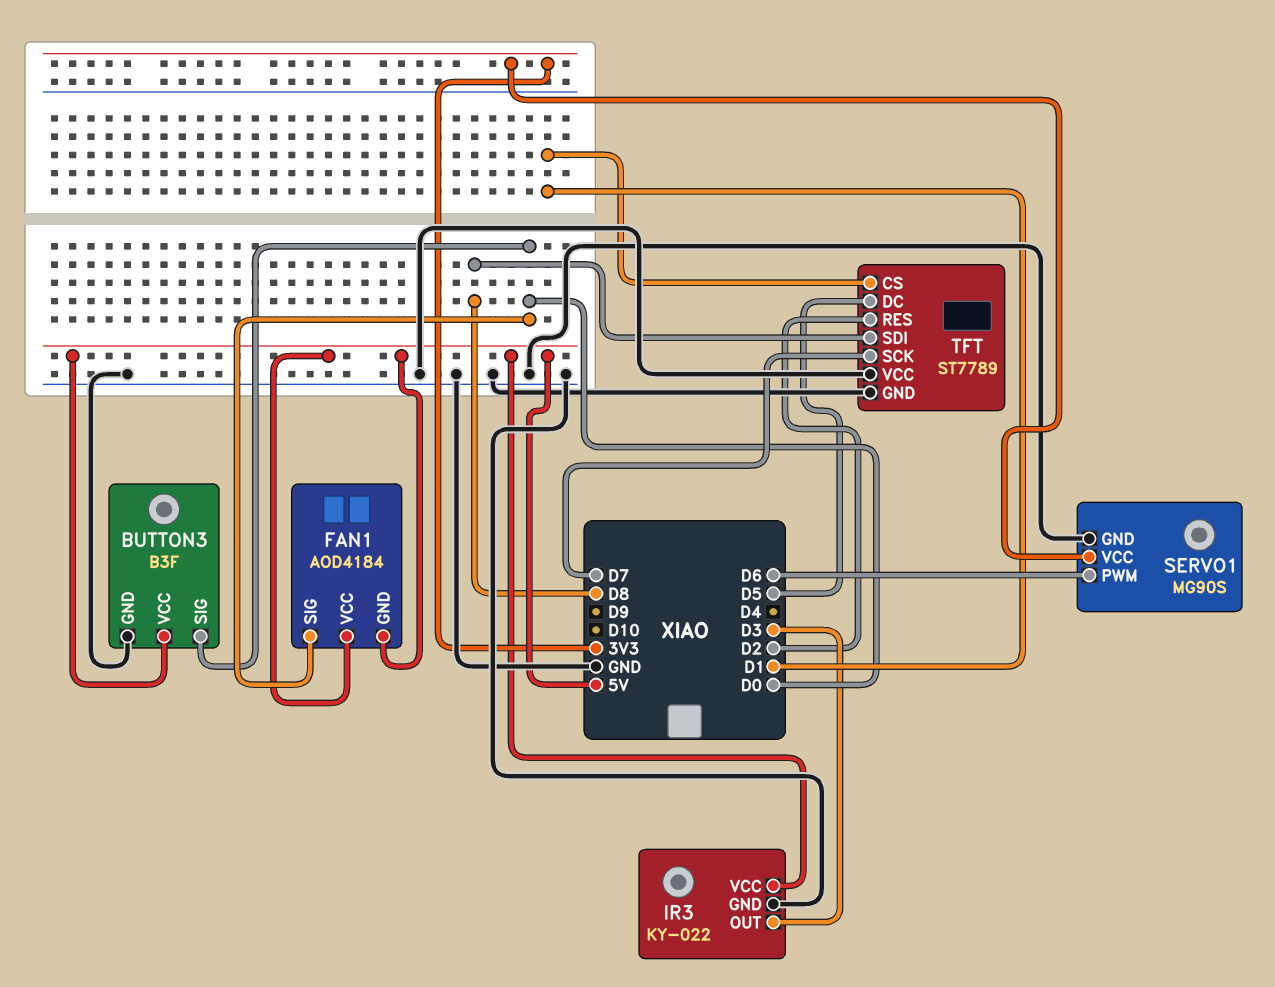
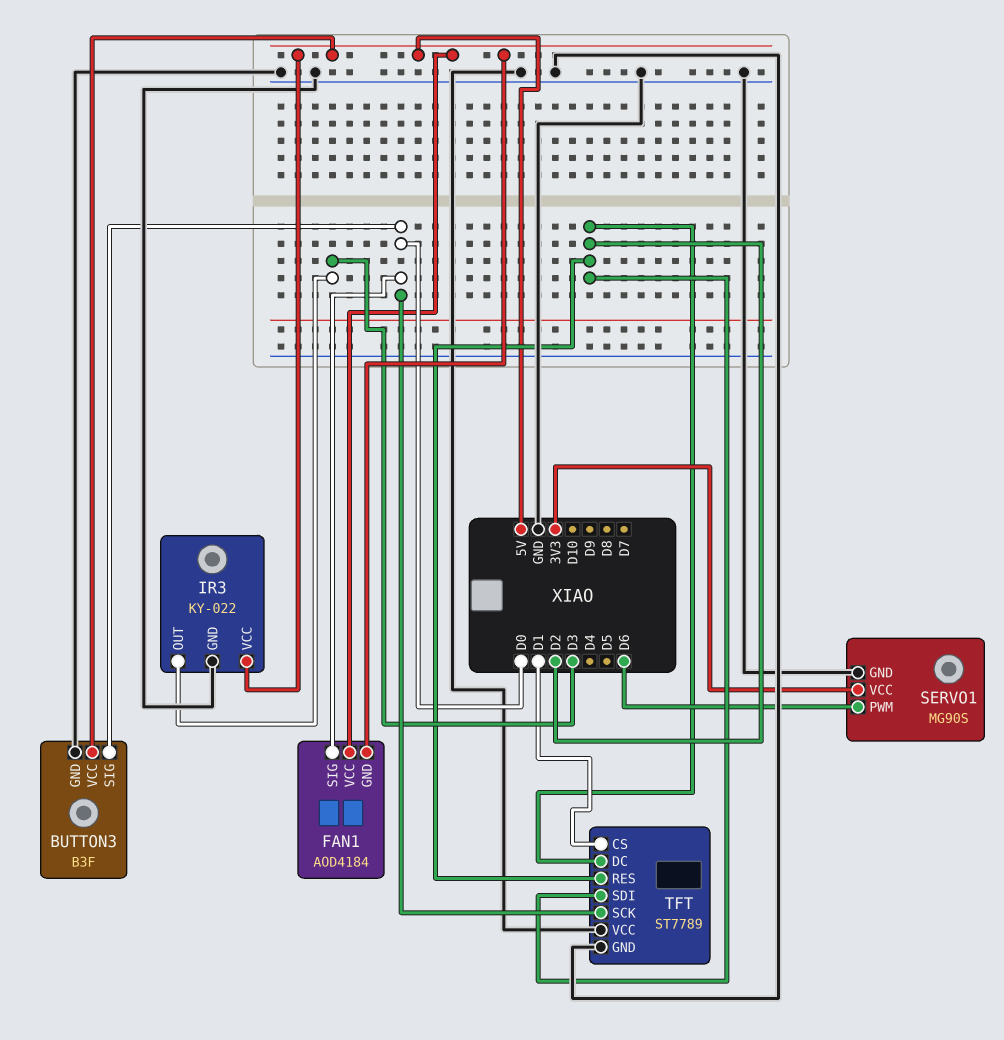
TFT pin DC: D5 -> D2
TFT pin SCK: D7 -> D0
TFT pin SDI: D8 -> D2

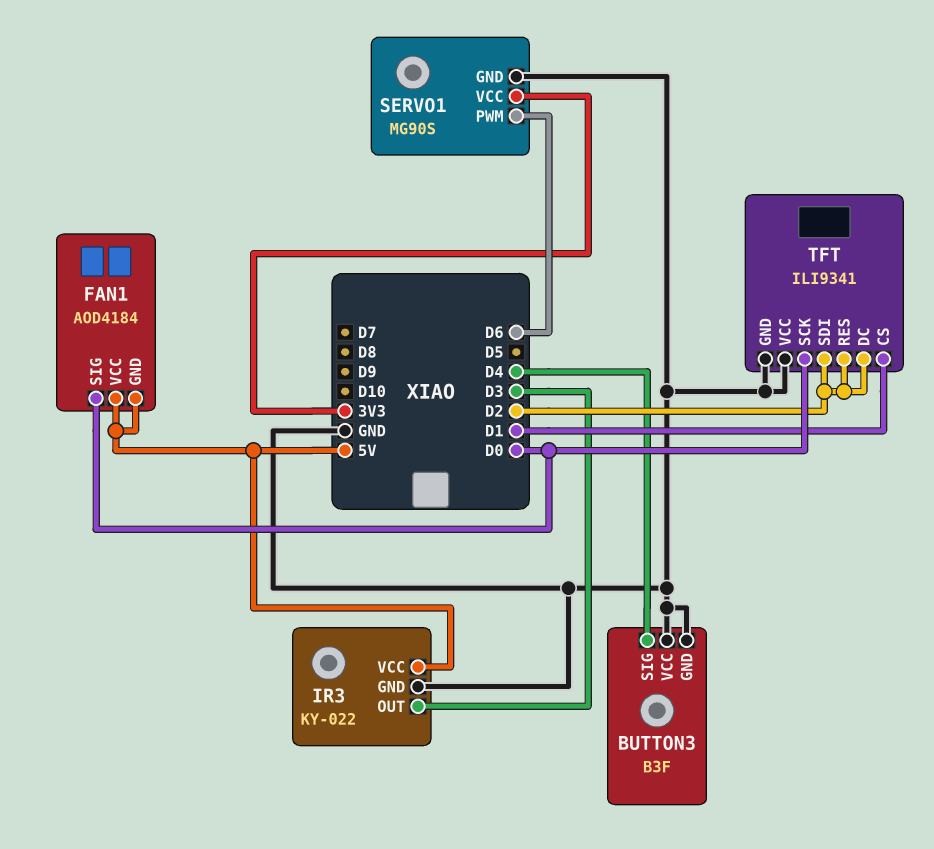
BUTTON3 pin SIG: D0 -> D4
BUTTON3 pin VCC: 5V -> GND
TFT: ST7789 -> ILI9341

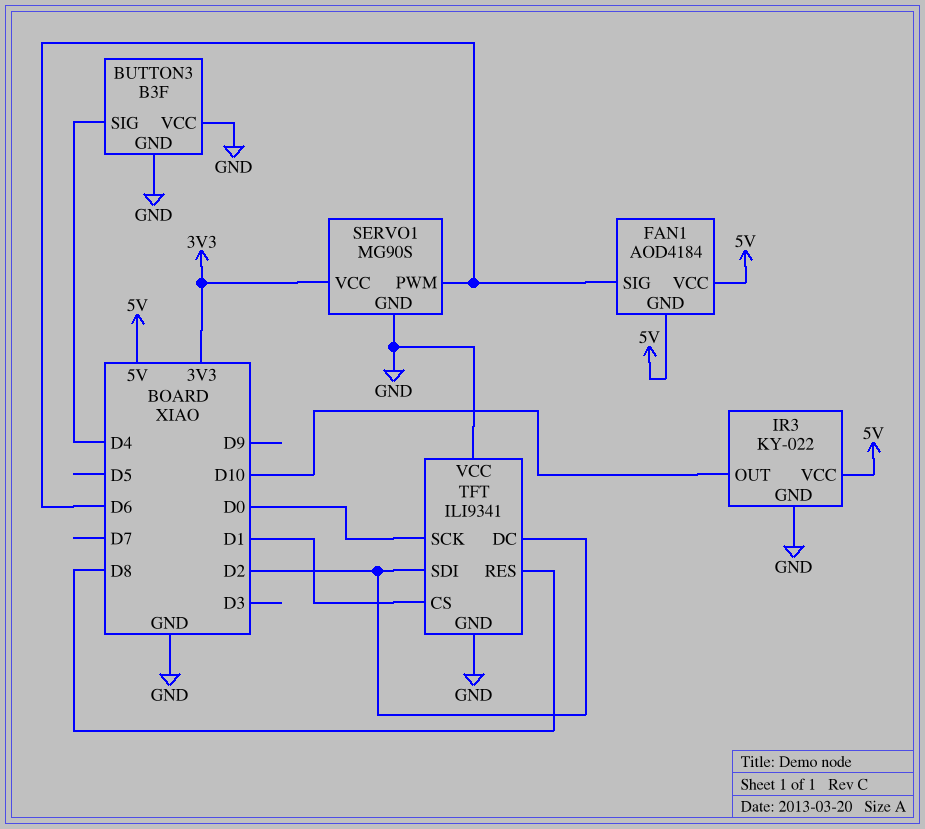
FAN1 pin SIG: D0 -> D6
IR3 pin OUT: D3 -> D10
TFT pin RES: D2 -> D8

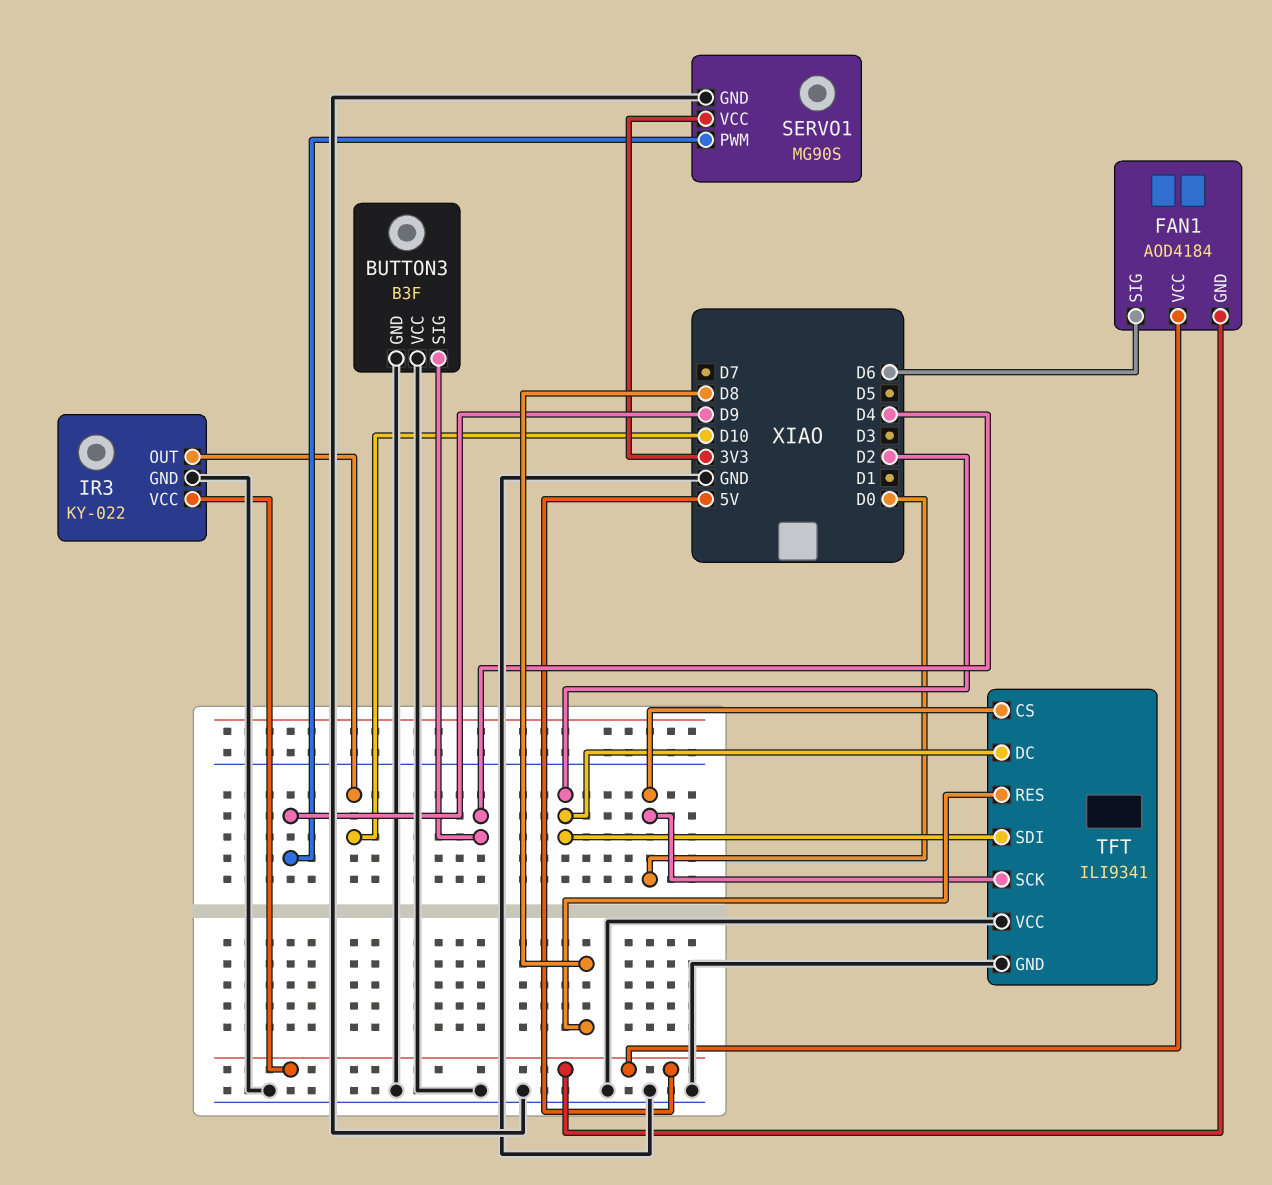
SERVO1 pin PWM: D6 -> D9
TFT pin CS: D1 -> D0

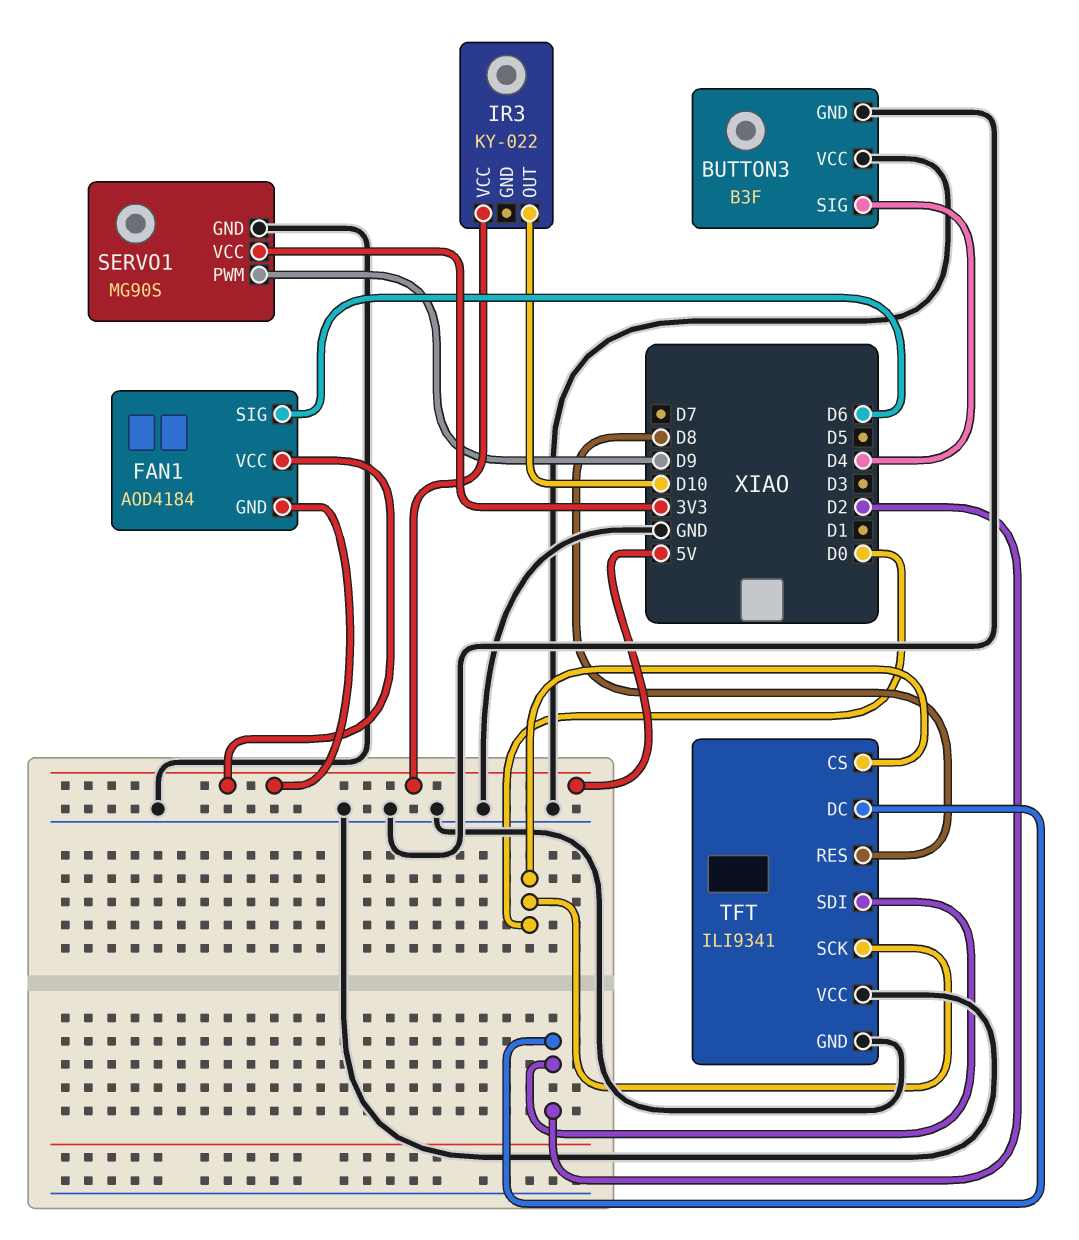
IR3 pin GND: GND -> none

